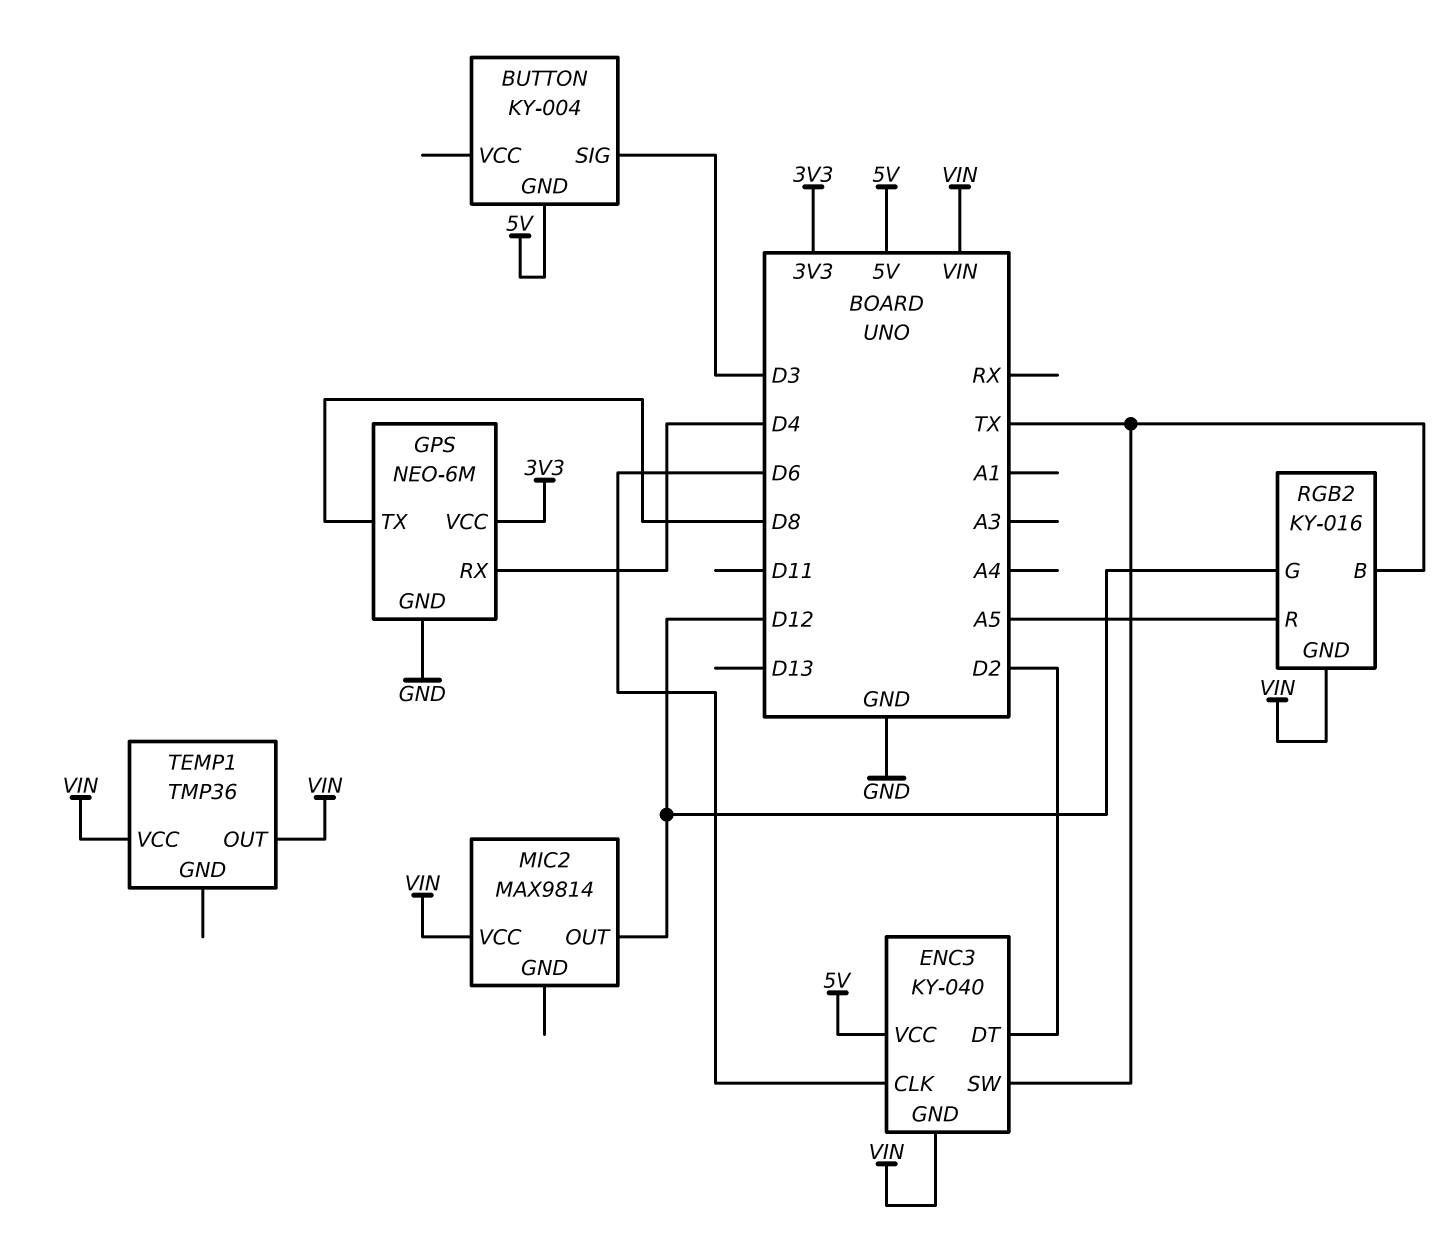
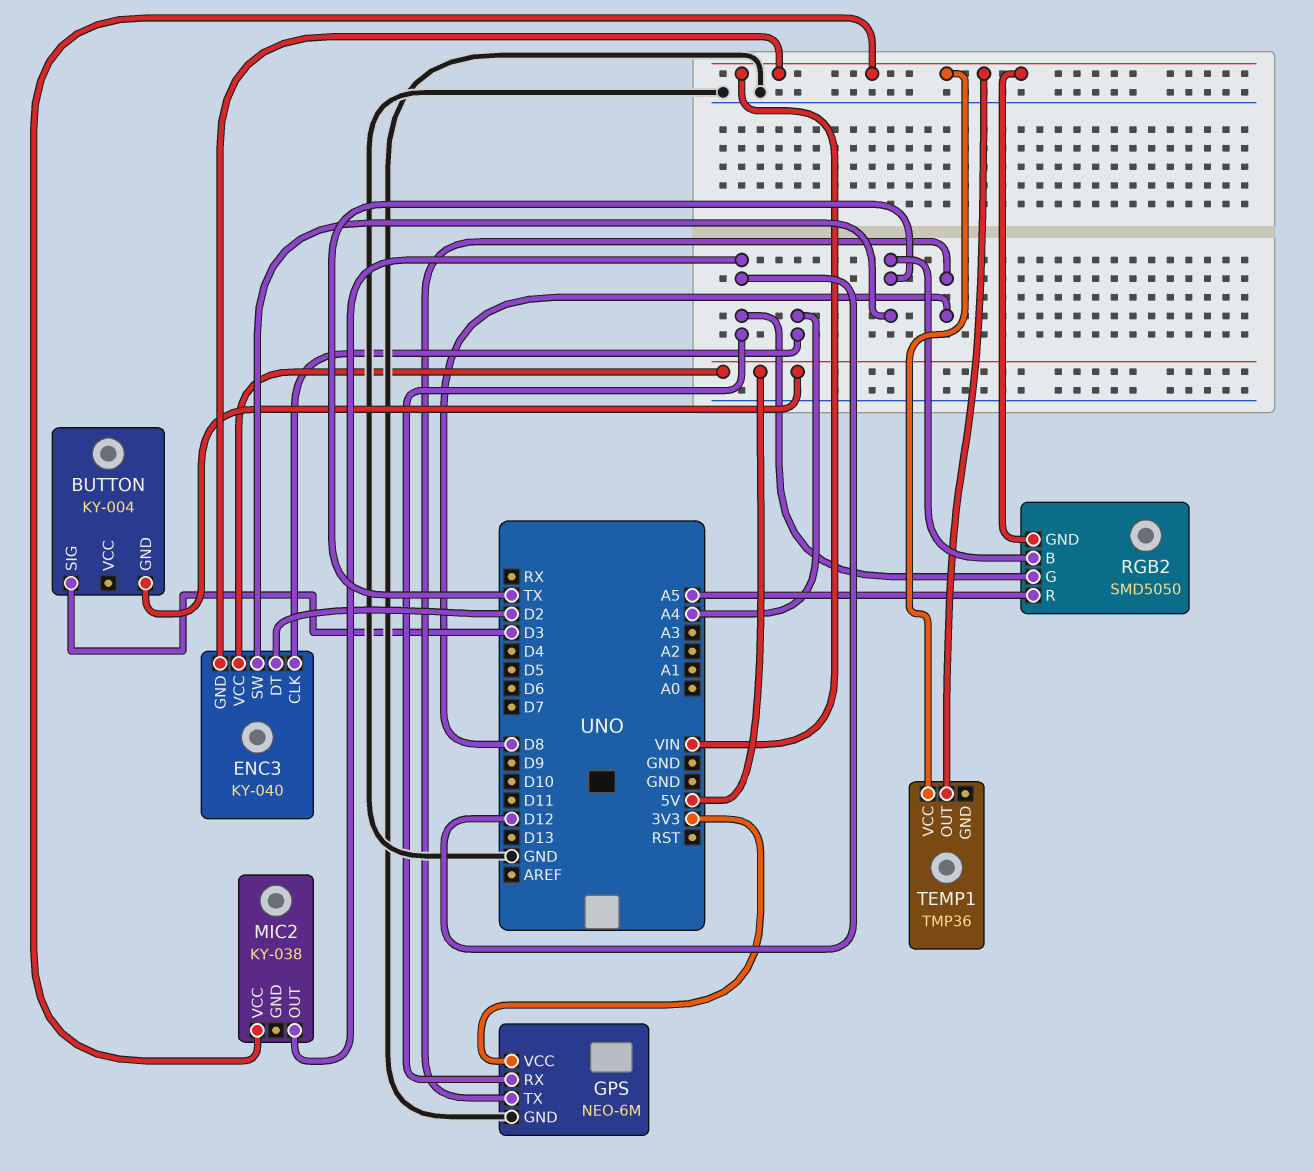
ENC3 pin CLK: D6 -> A4
GPS pin RX: D4 -> D12
MIC2: MAX9814 -> KY-038
RGB2: KY-016 -> SMD5050

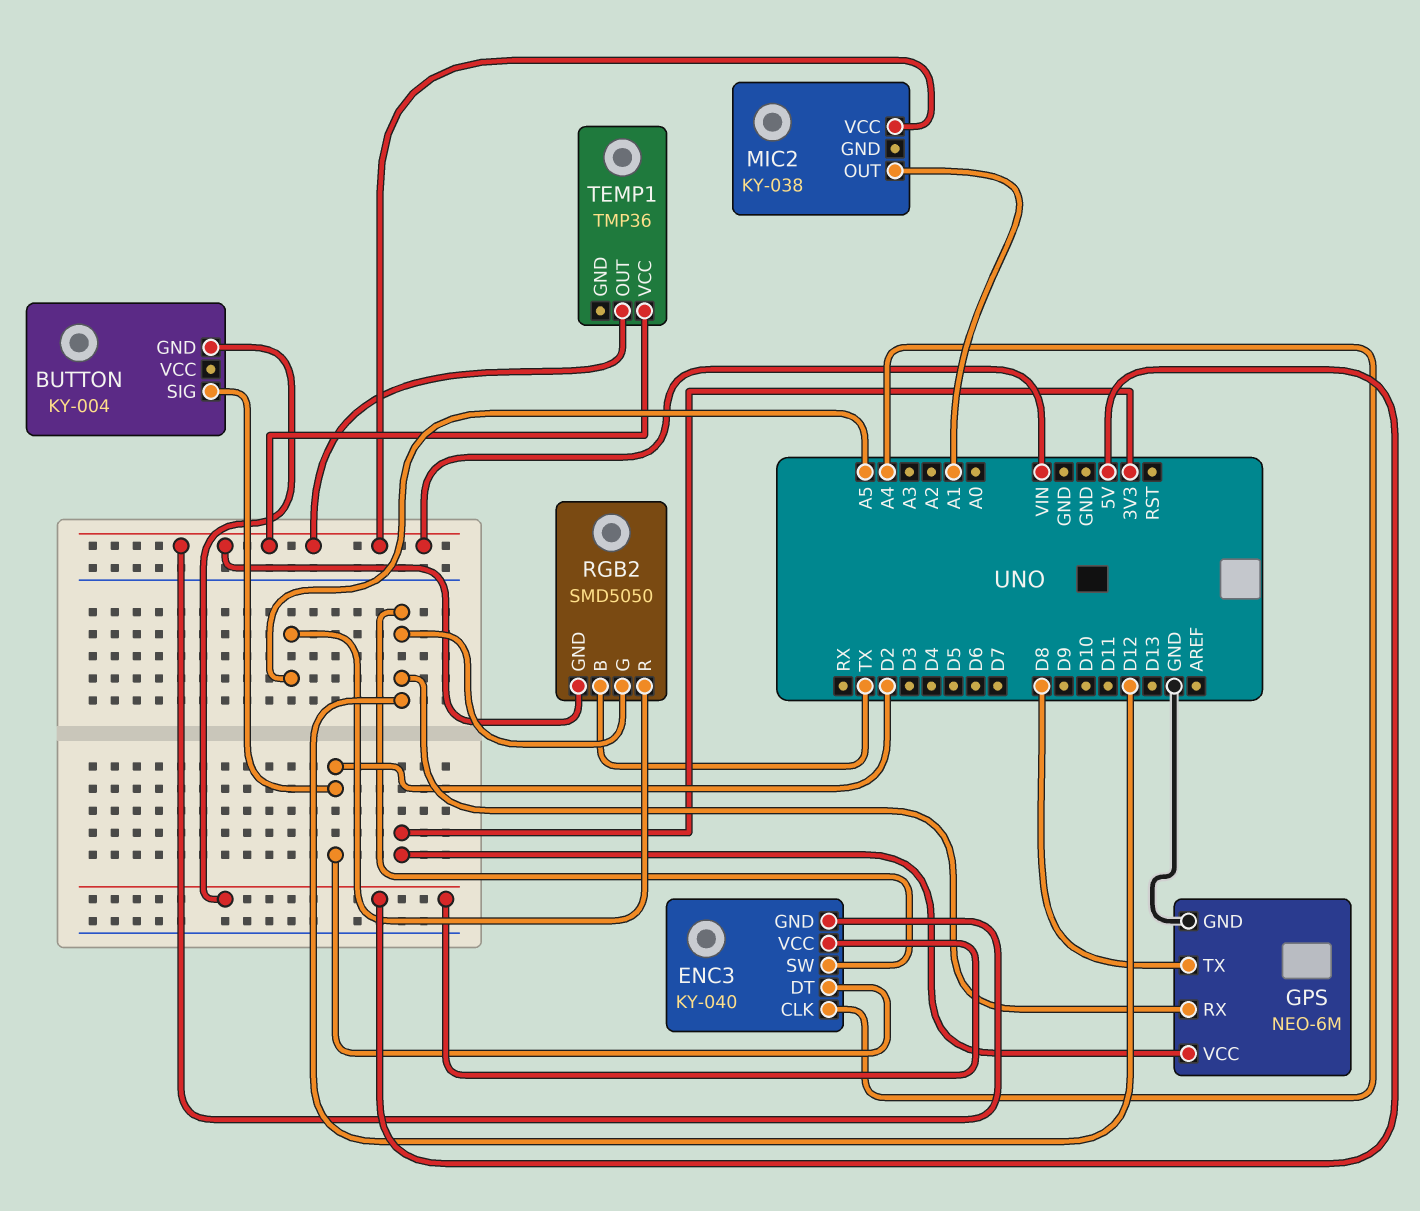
BUTTON pin SIG: D3 -> D2
ENC3 pin SW: TX -> D12
MIC2 pin OUT: D12 -> A1

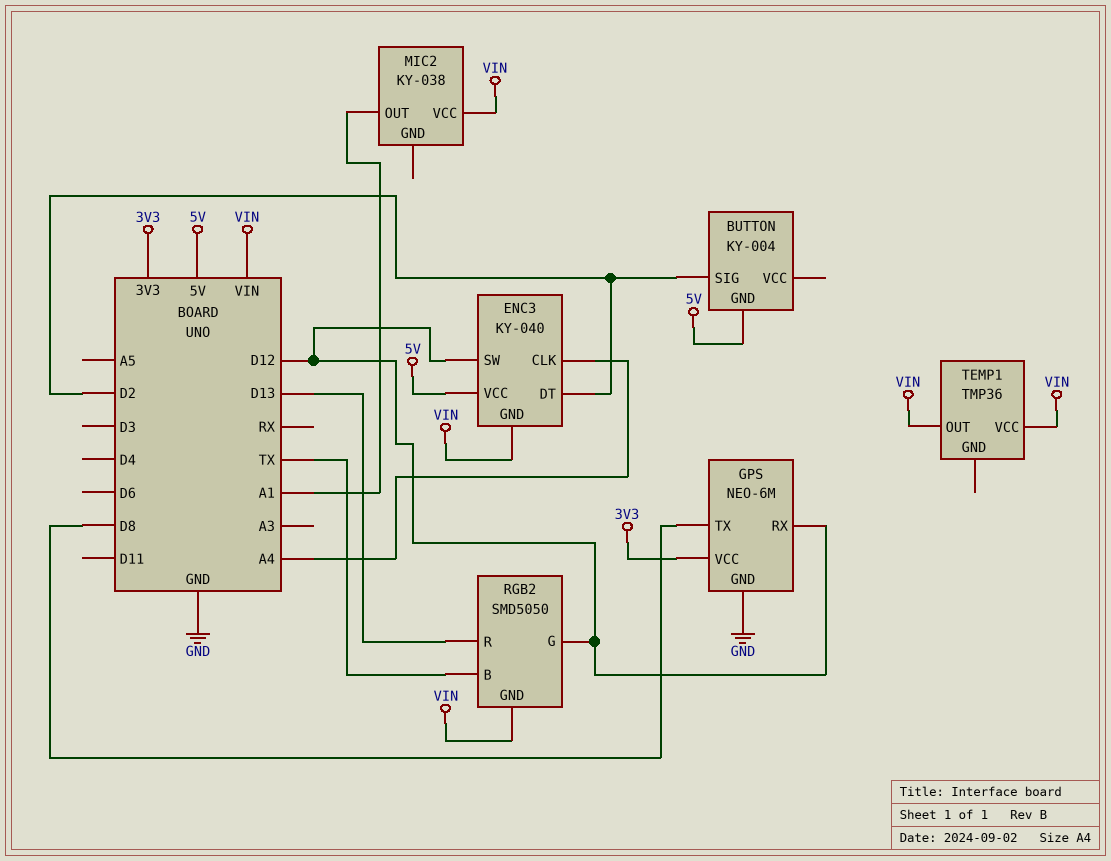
RGB2 pin R: A5 -> D13

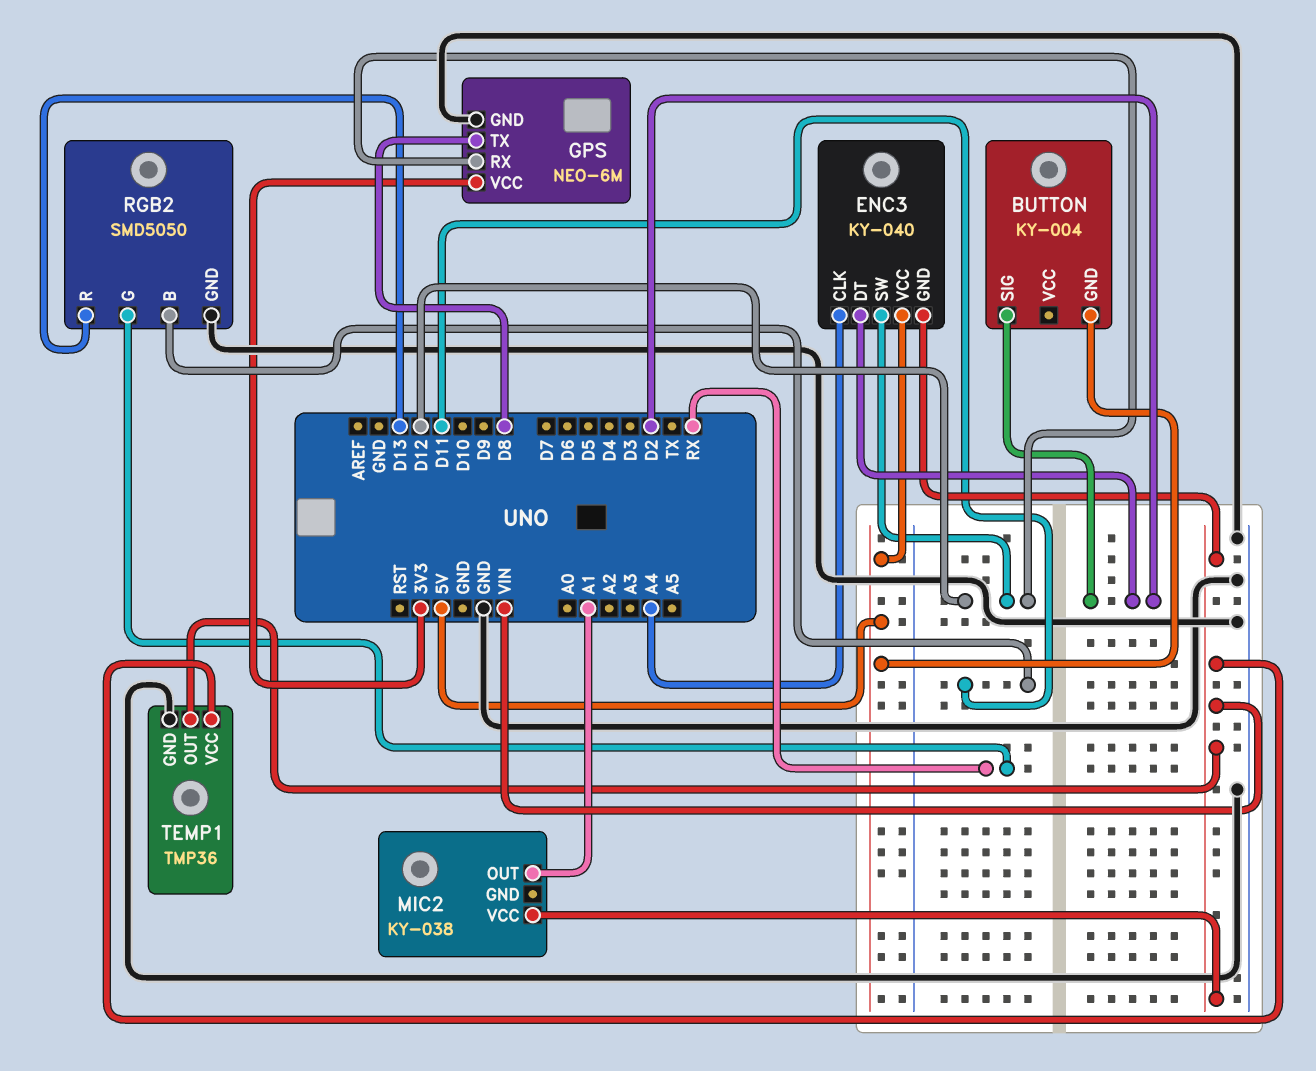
RGB2 pin B: TX -> D11
RGB2 pin G: D12 -> RX
RGB2 pin GND: VIN -> GND
TEMP1 pin GND: none -> GND

